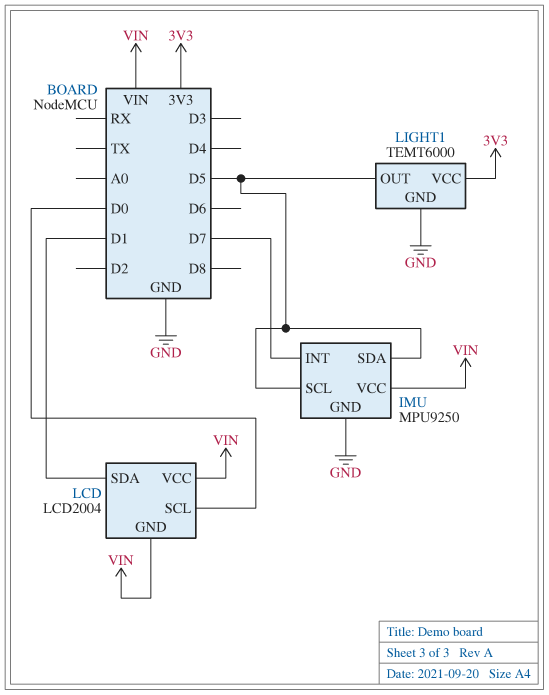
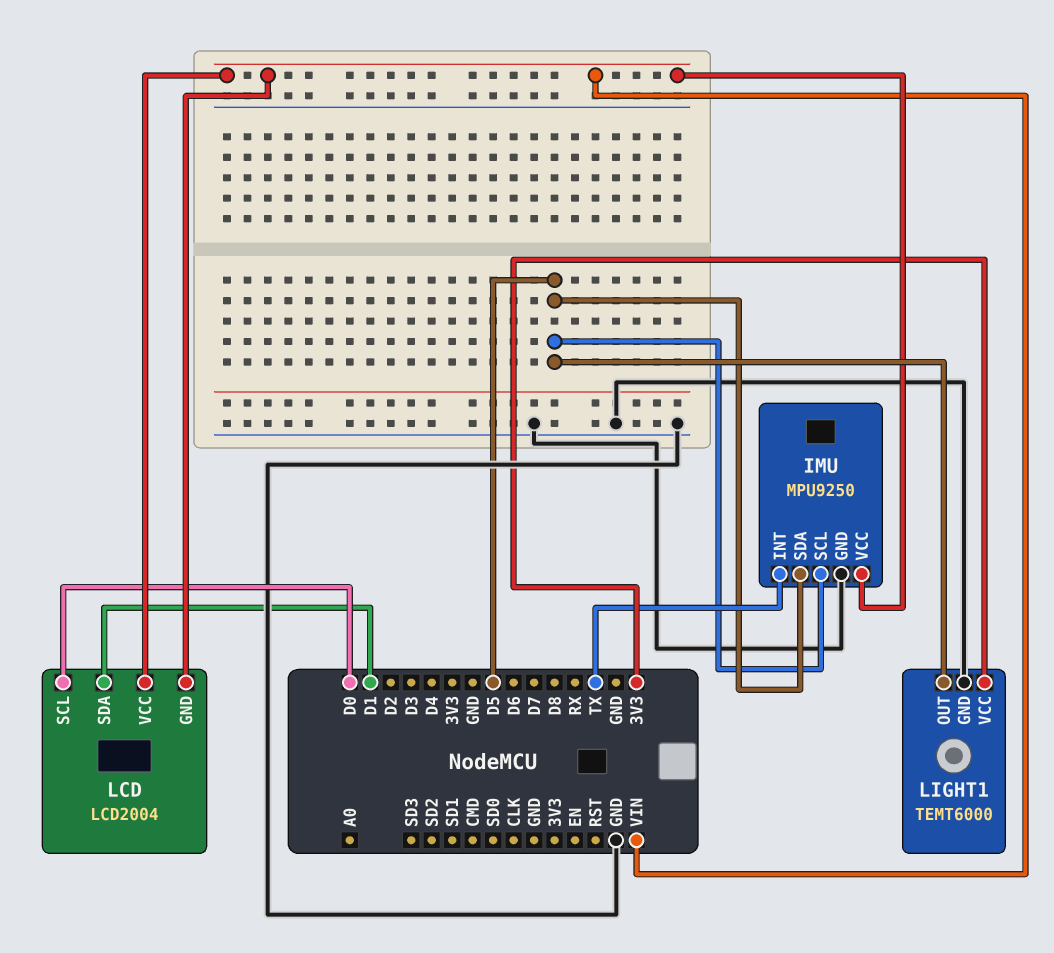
IMU pin INT: D7 -> TX

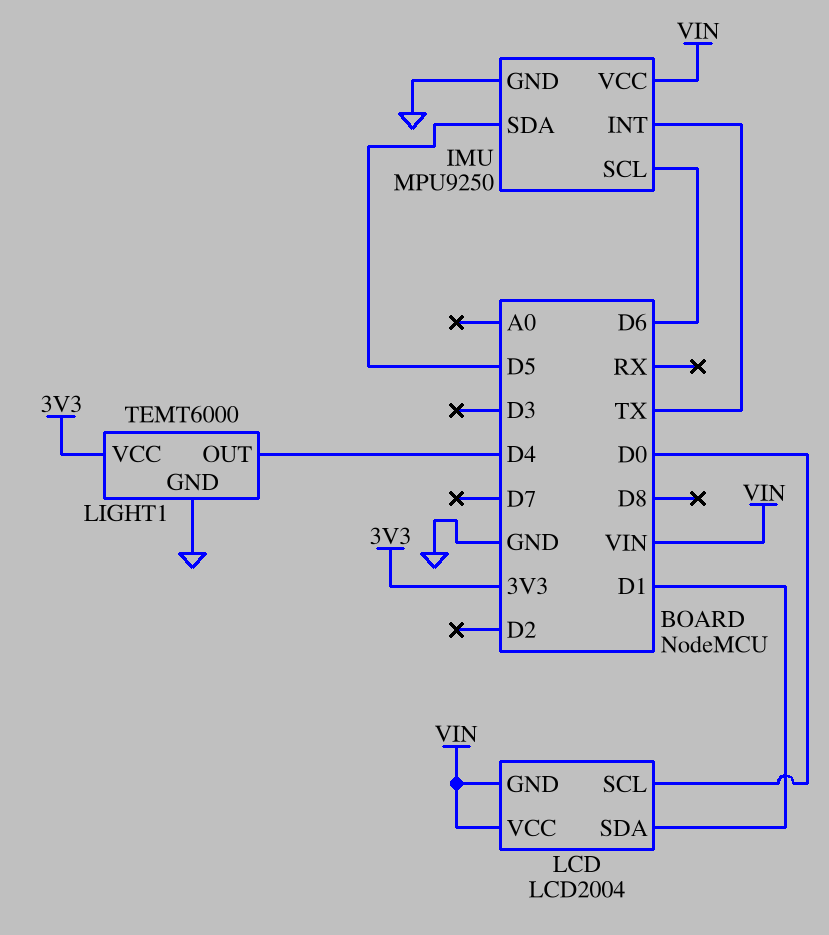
IMU pin SCL: D5 -> D6
LIGHT1 pin OUT: D5 -> D4

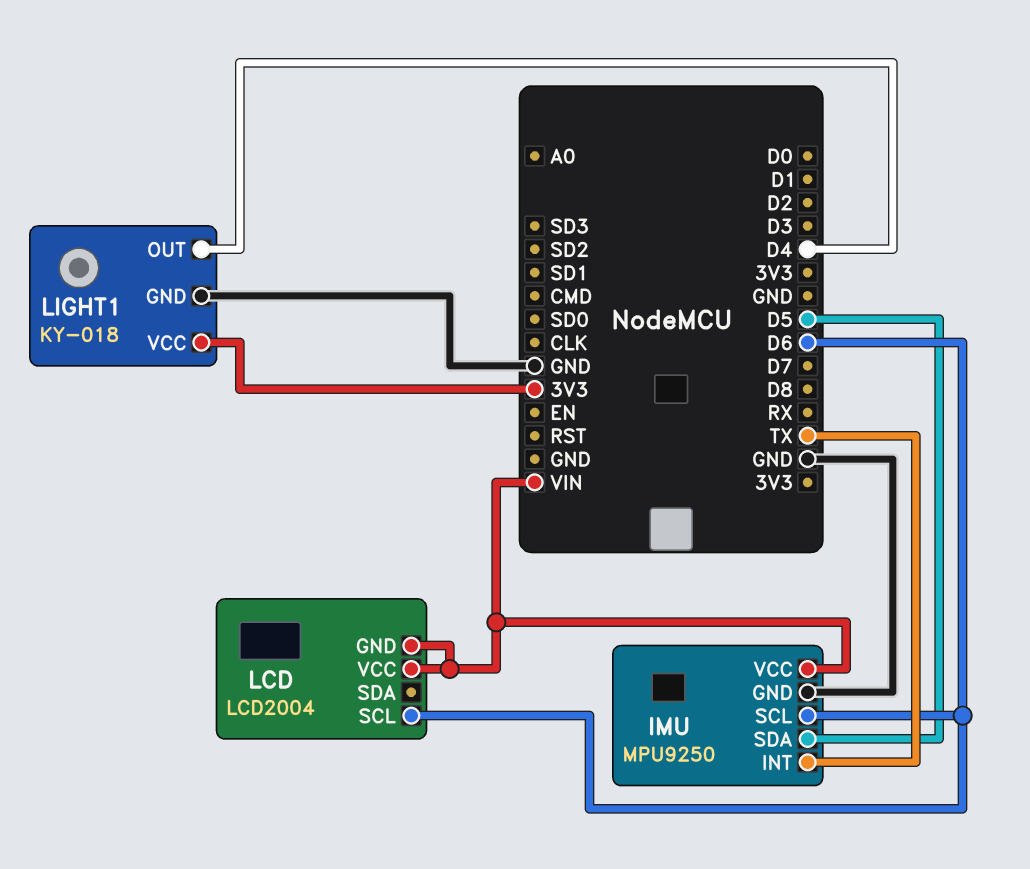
LCD pin SCL: D0 -> D6
LCD pin SDA: D1 -> none
LIGHT1: TEMT6000 -> KY-018

